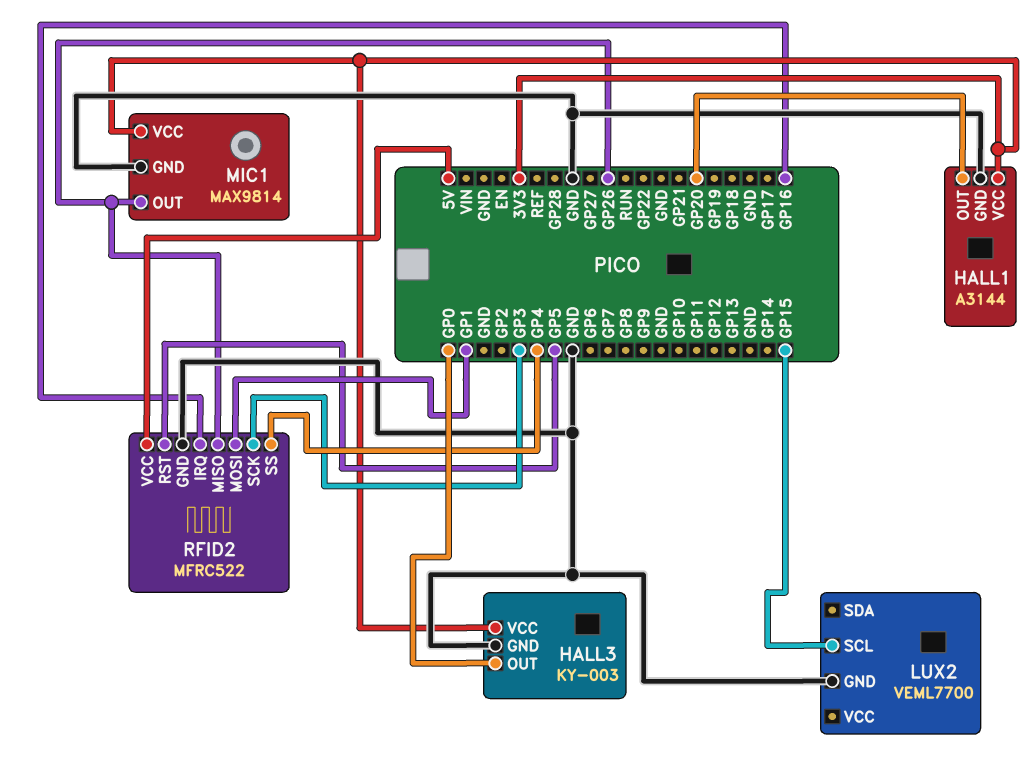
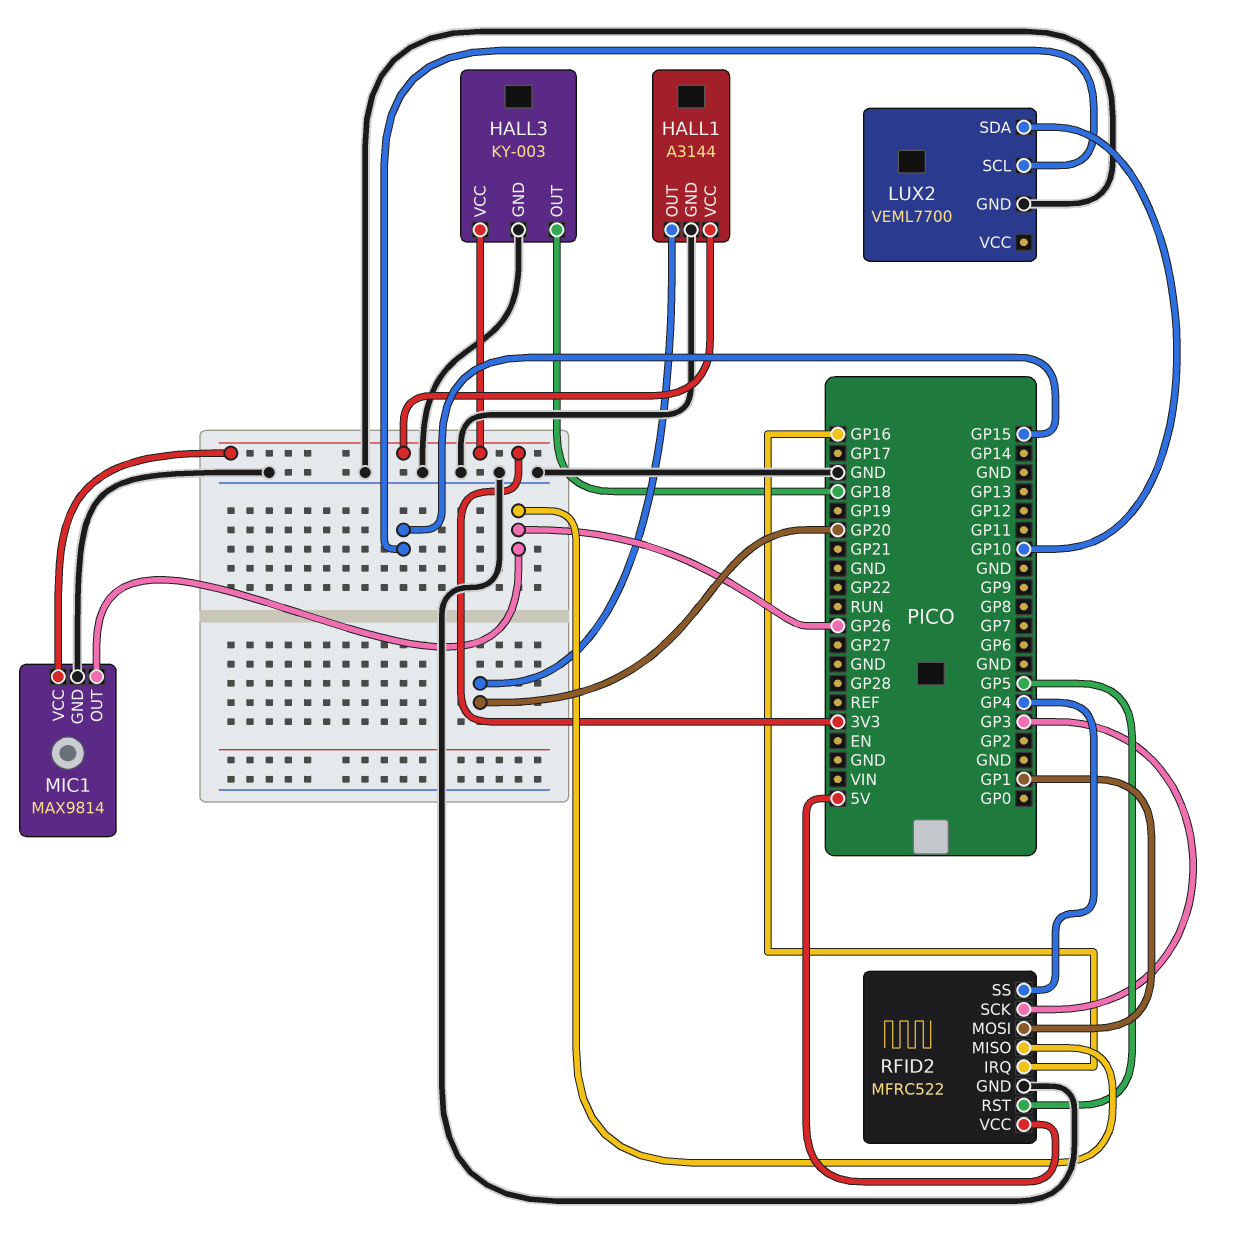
HALL3 pin OUT: GP0 -> GP18
LUX2 pin SDA: none -> GP10

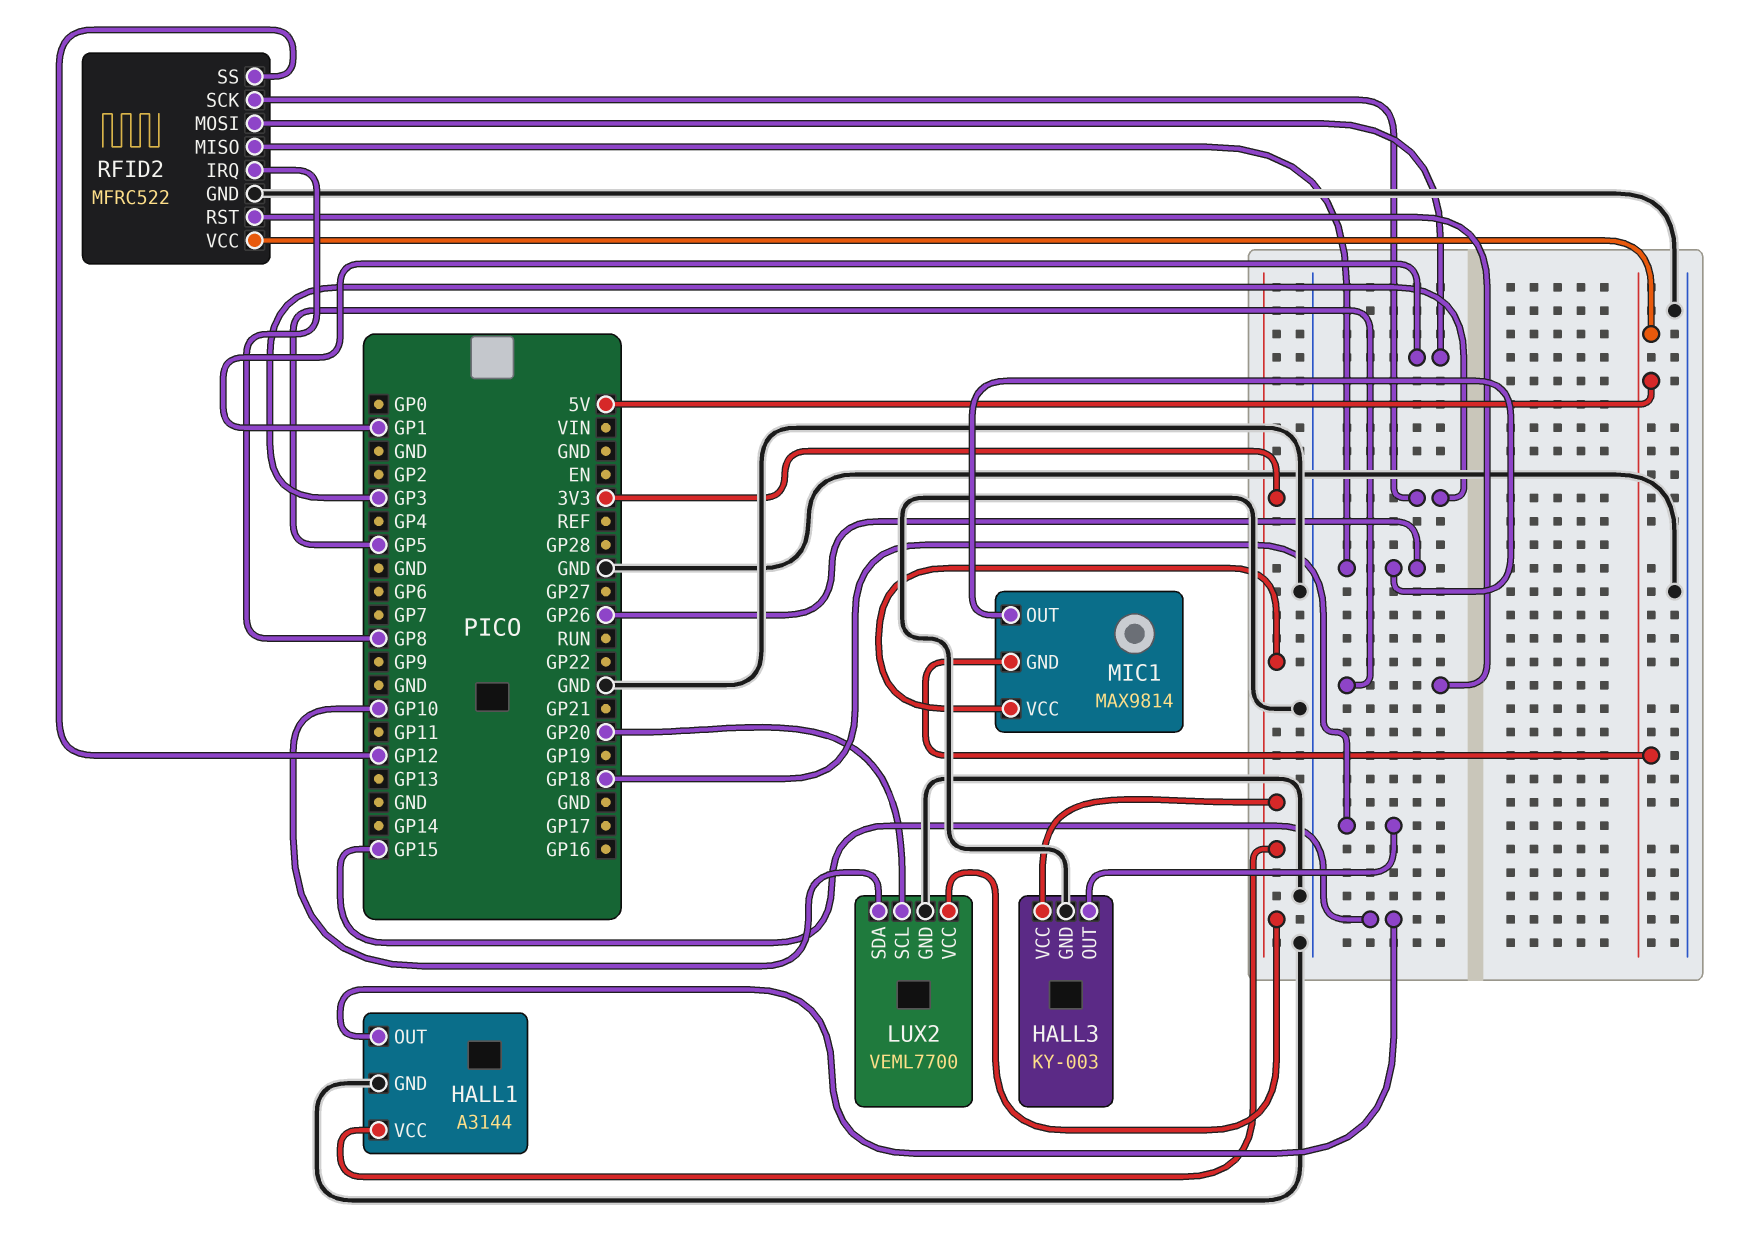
HALL1 pin OUT: GP20 -> GP15
LUX2 pin SCL: GP15 -> GP20
LUX2 pin VCC: none -> 3V3
MIC1 pin GND: GND -> 5V
RFID2 pin IRQ: GP16 -> GP8
RFID2 pin SS: GP4 -> GP12

